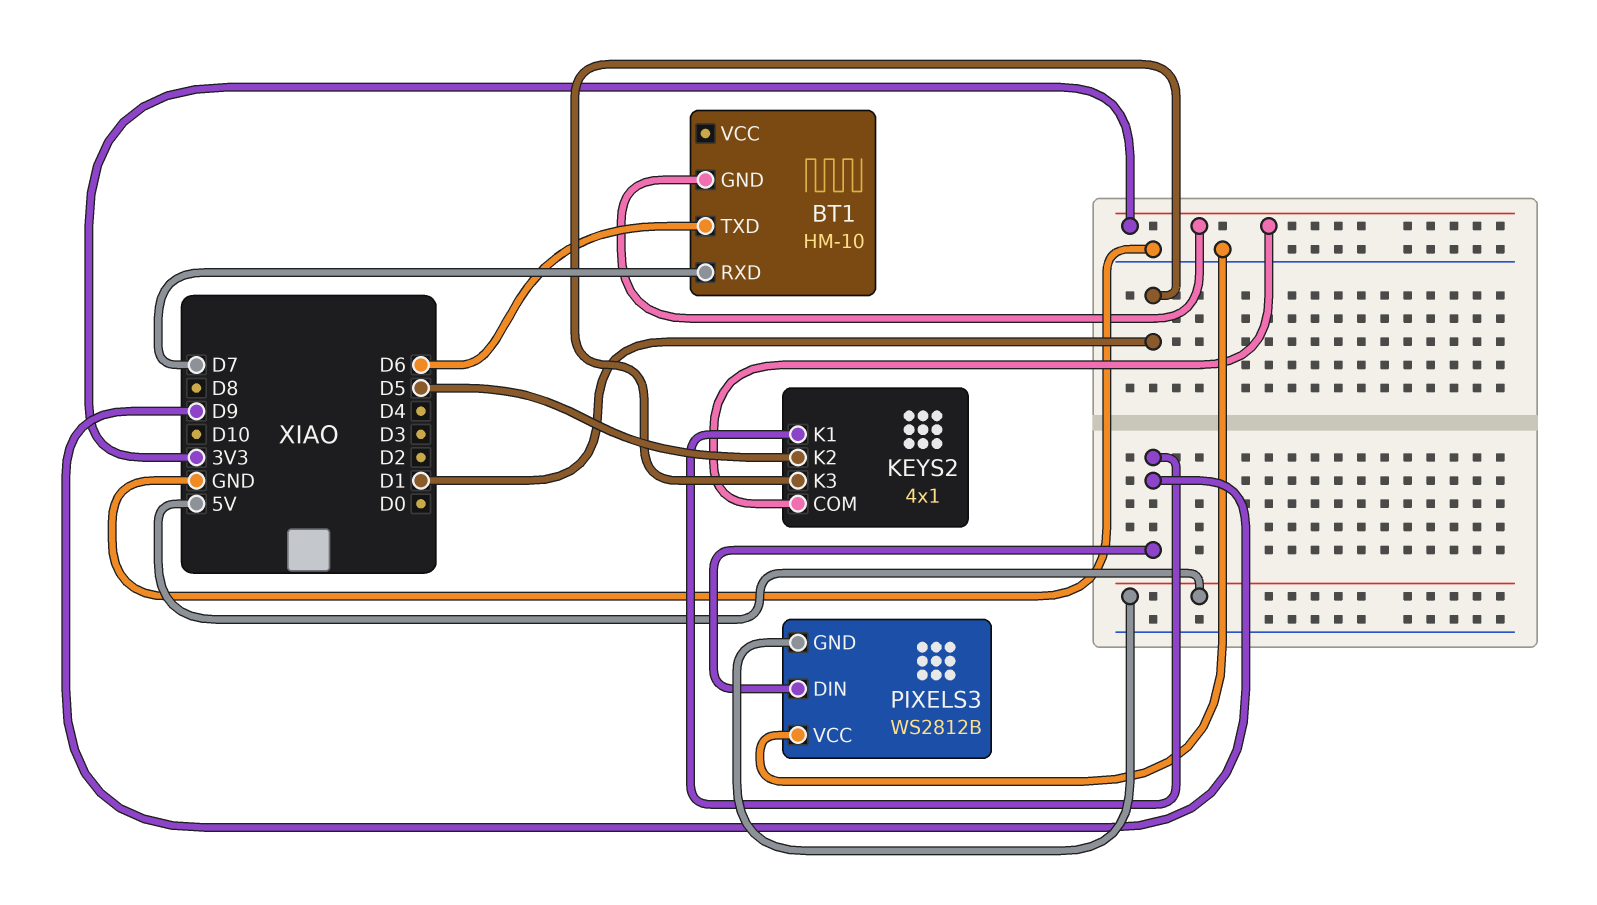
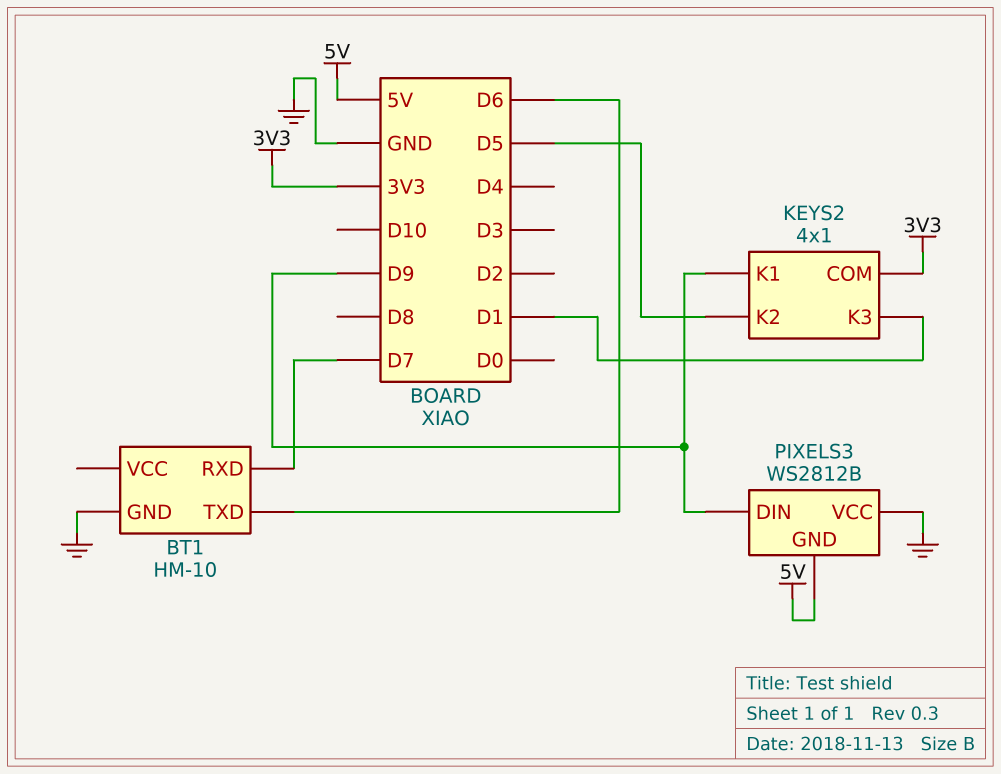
BT1 pin GND: 3V3 -> GND

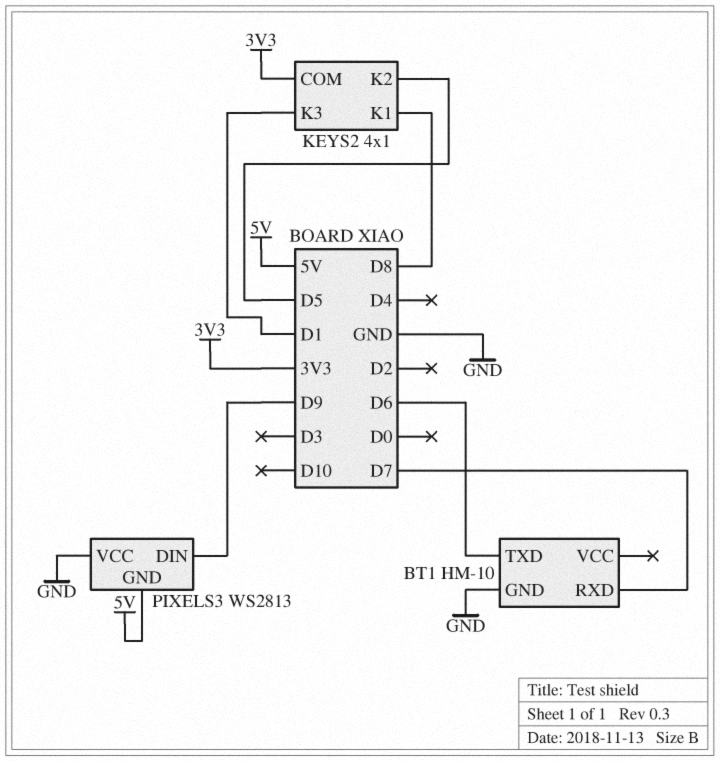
KEYS2 pin K1: D9 -> D8
PIXELS3: WS2812B -> WS2813

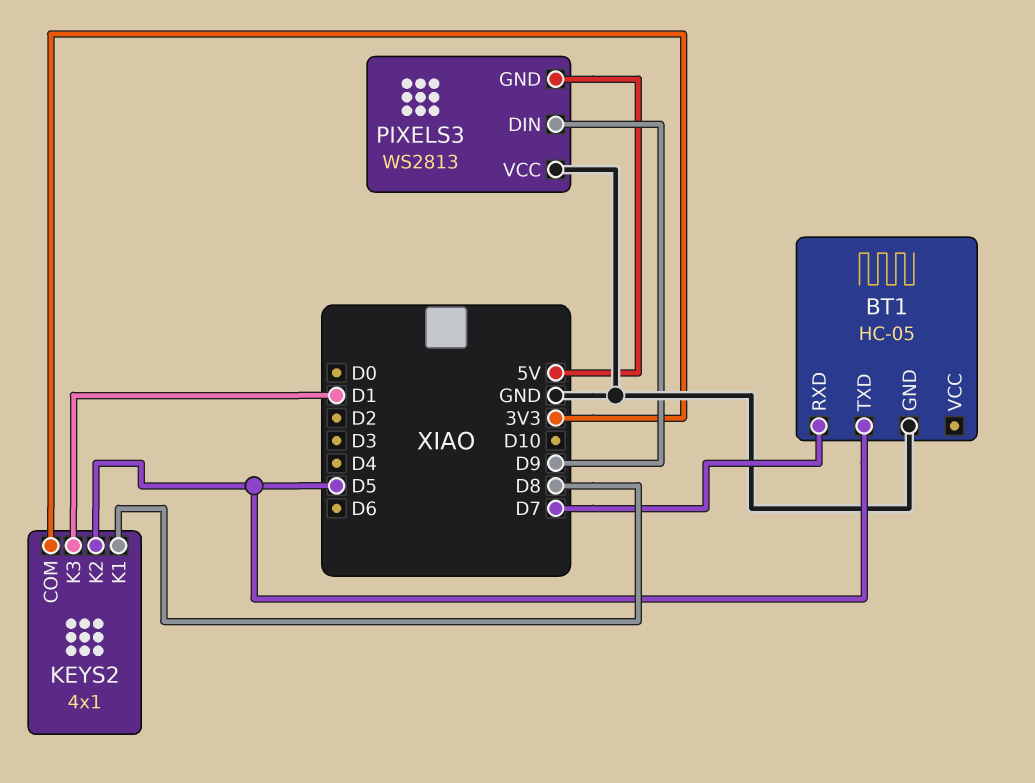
BT1: HM-10 -> HC-05
BT1 pin TXD: D6 -> D5

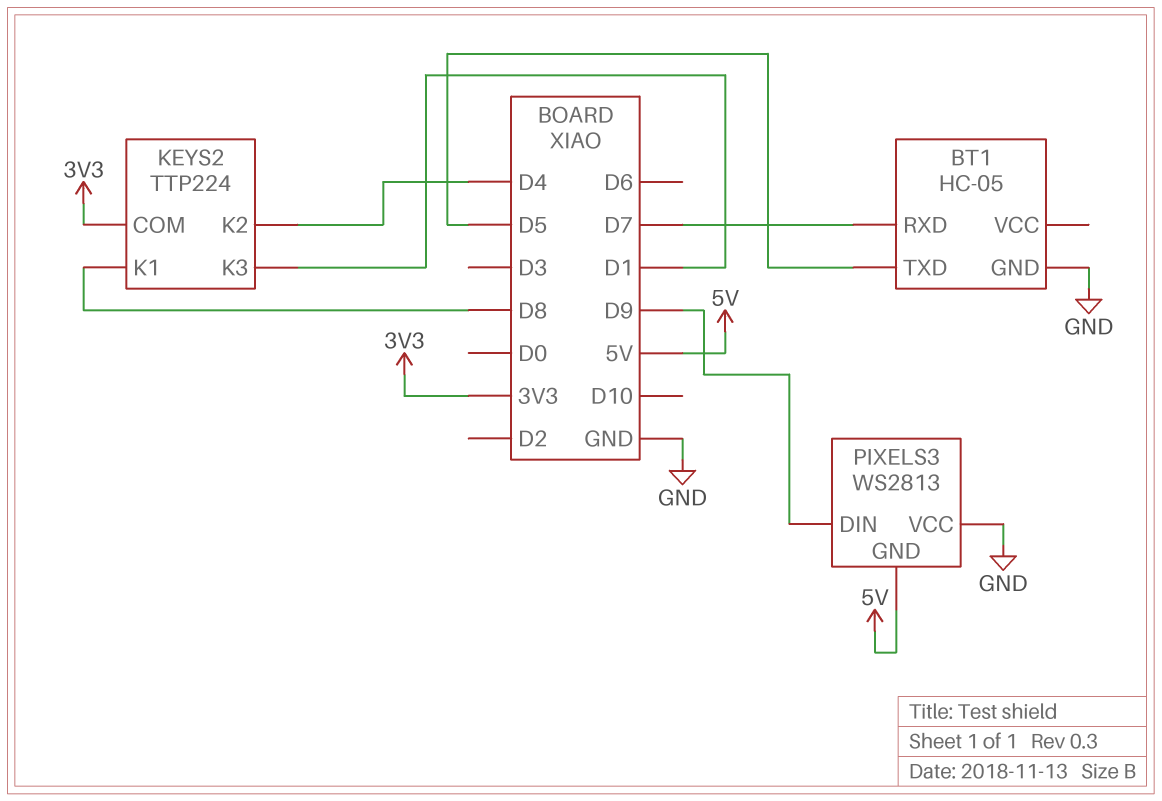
KEYS2: 4x1 -> TTP224
KEYS2 pin K2: D5 -> D4

